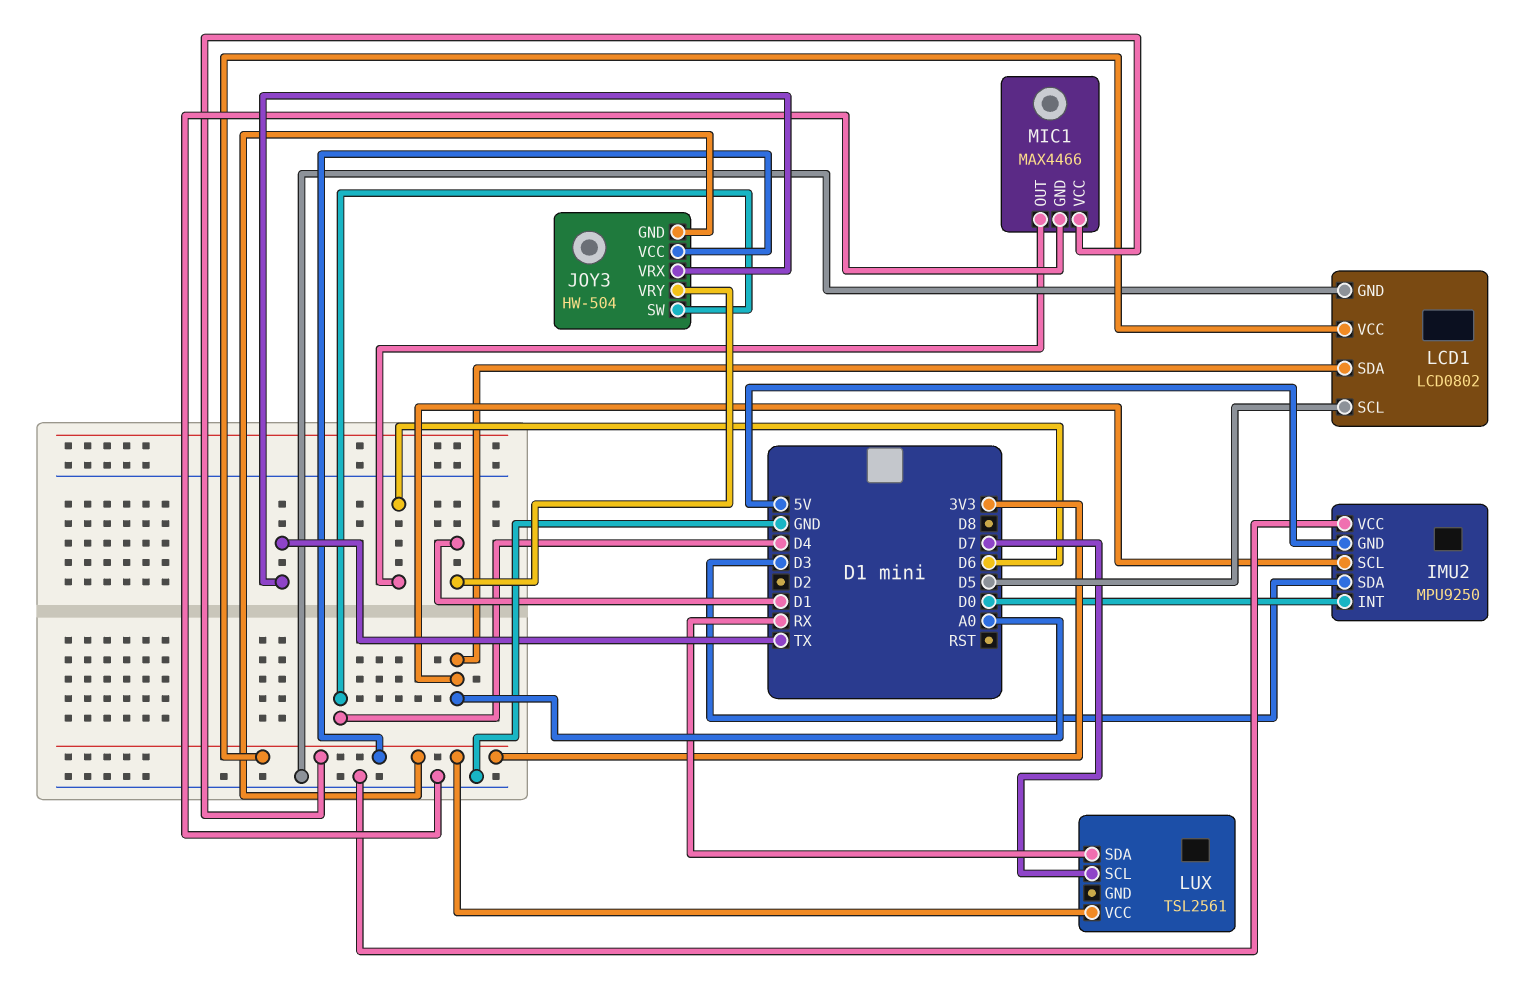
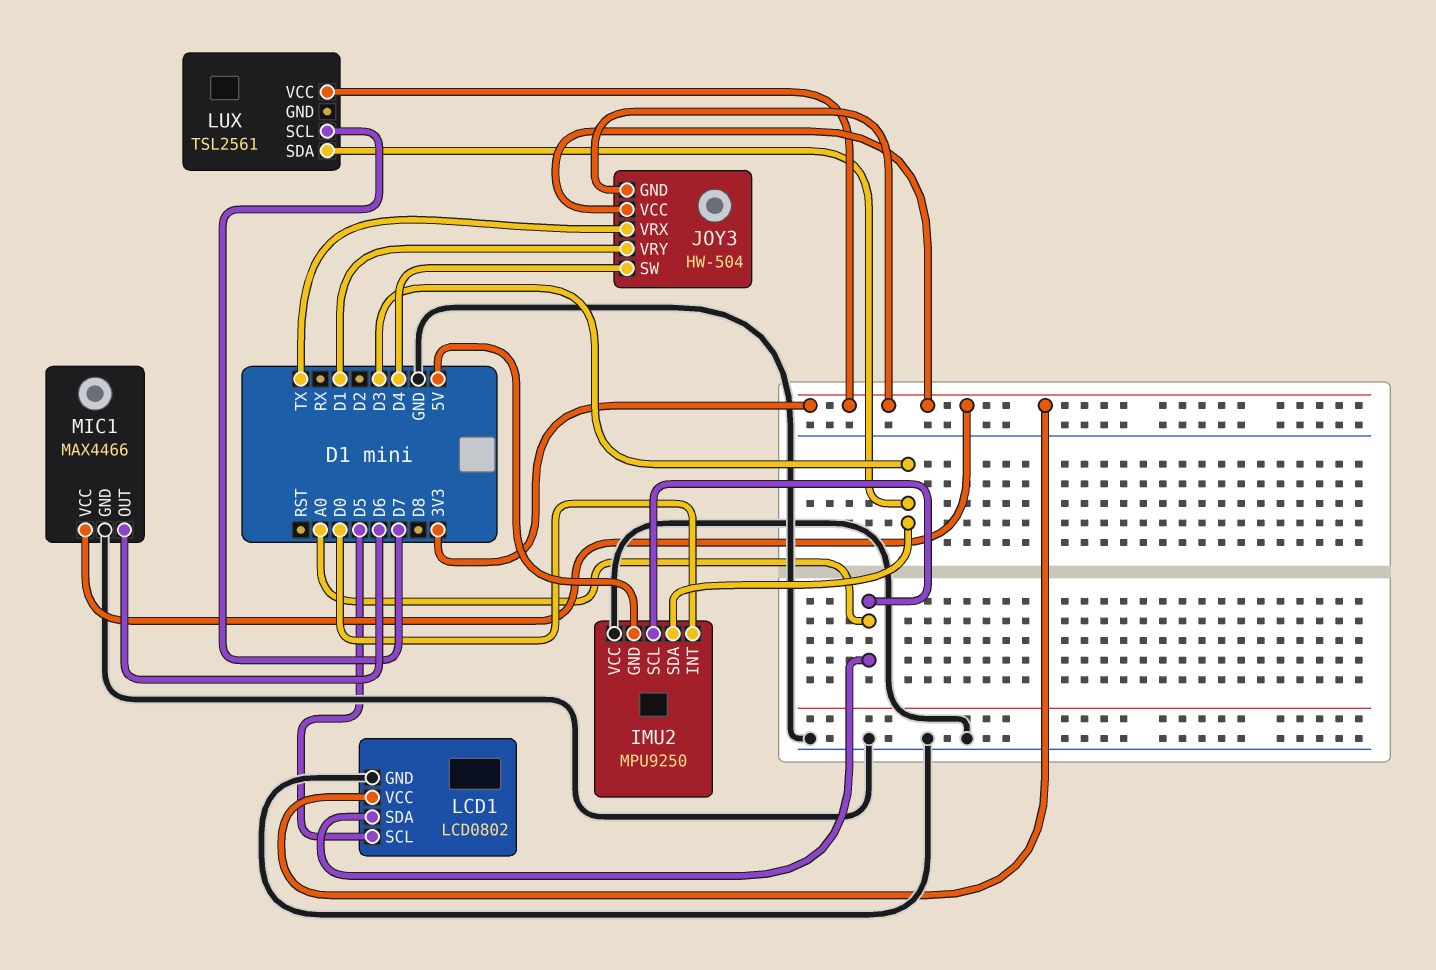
LUX pin SDA: RX -> D3

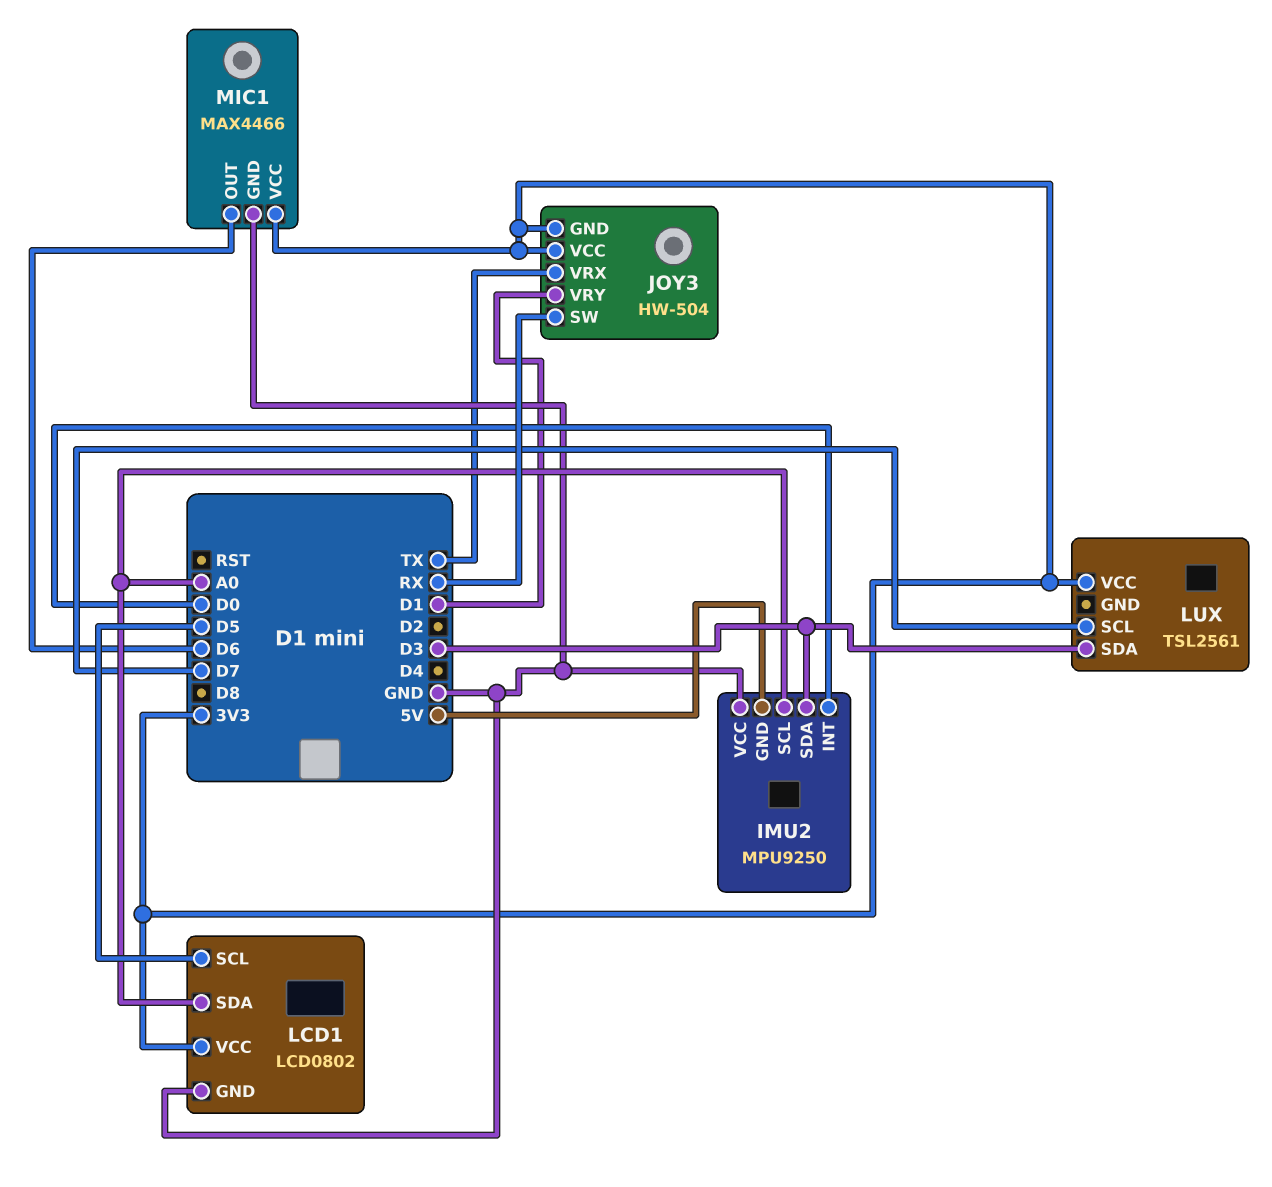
JOY3 pin SW: D4 -> RX

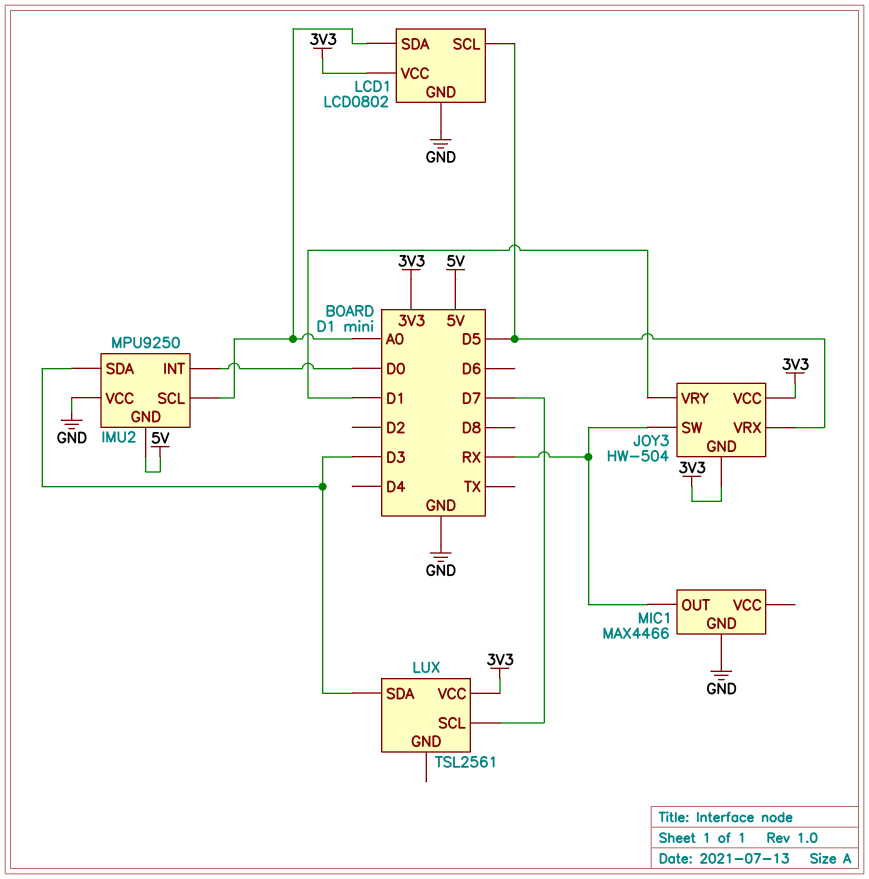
JOY3 pin VRX: TX -> D5
MIC1 pin OUT: D6 -> RX
MIC1 pin VCC: 3V3 -> none

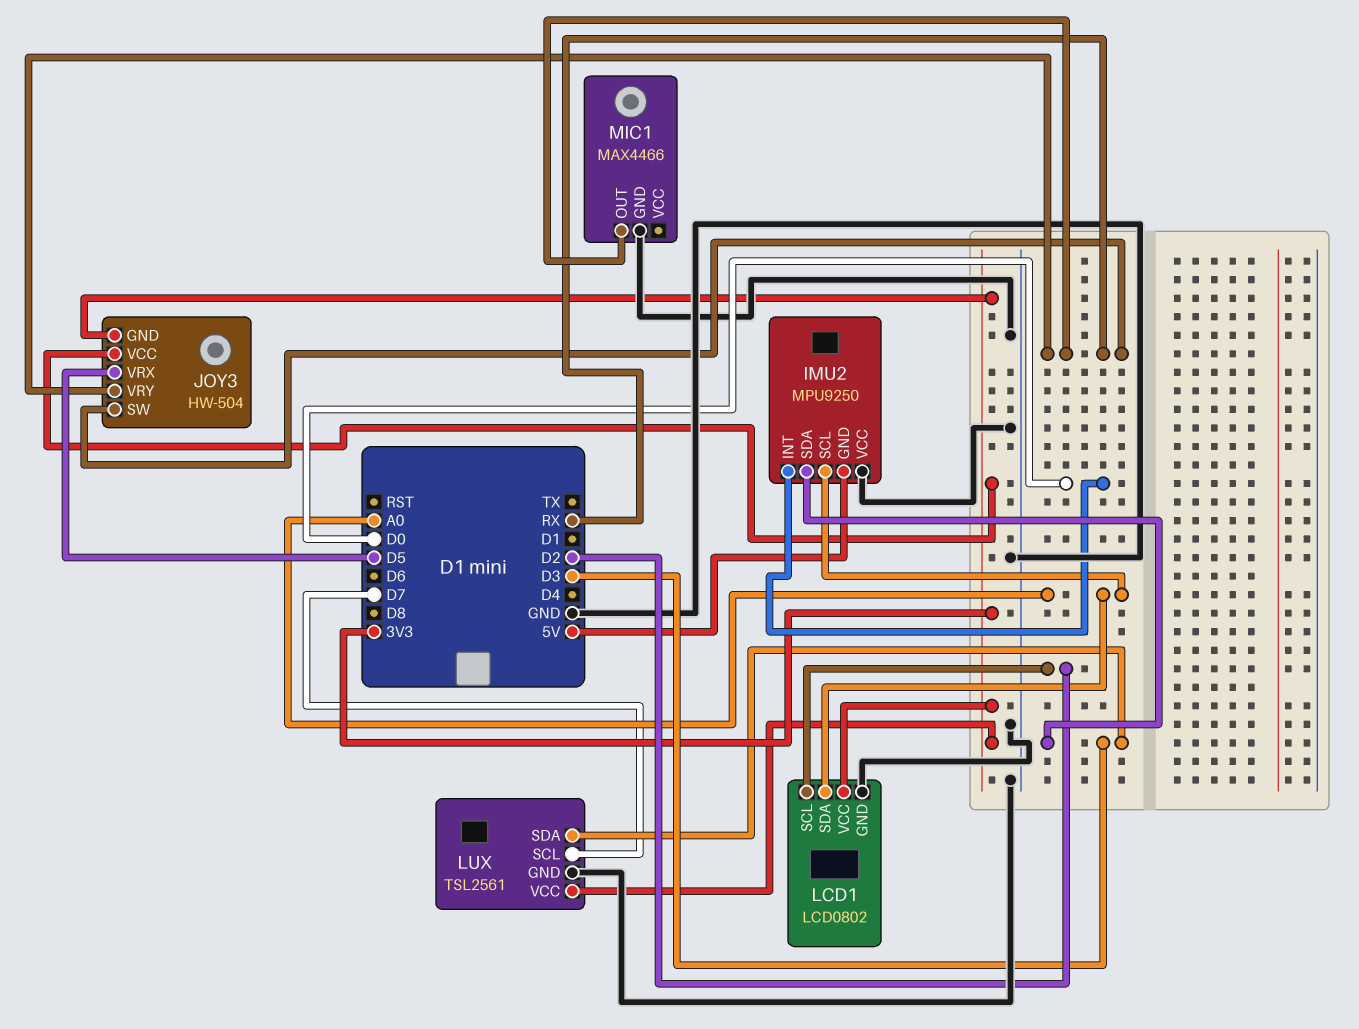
JOY3 pin VRY: D1 -> RX
LCD1 pin SCL: D5 -> D2
LUX pin GND: none -> GND

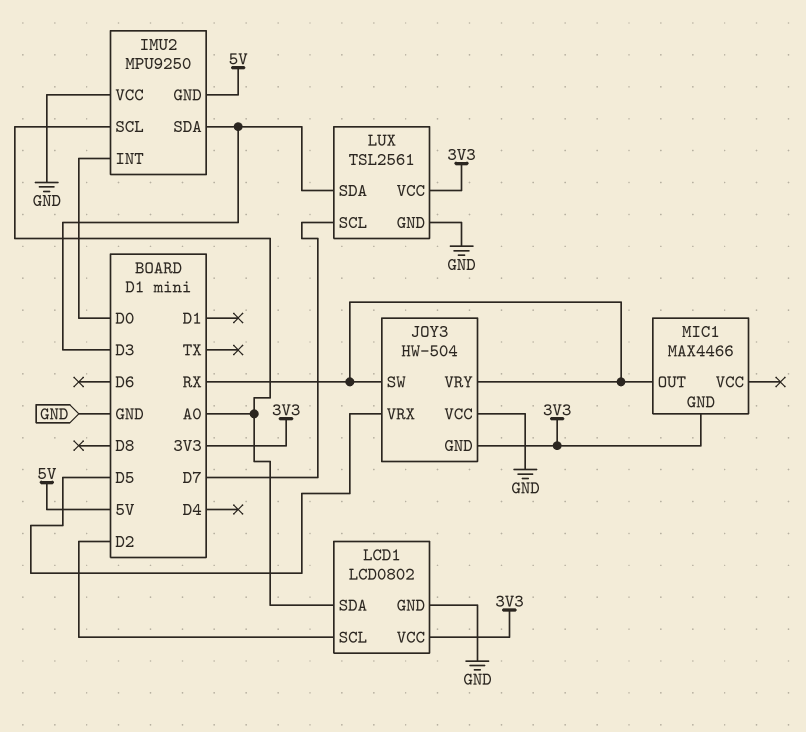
JOY3 pin VCC: 3V3 -> GND
MIC1 pin GND: GND -> 3V3

